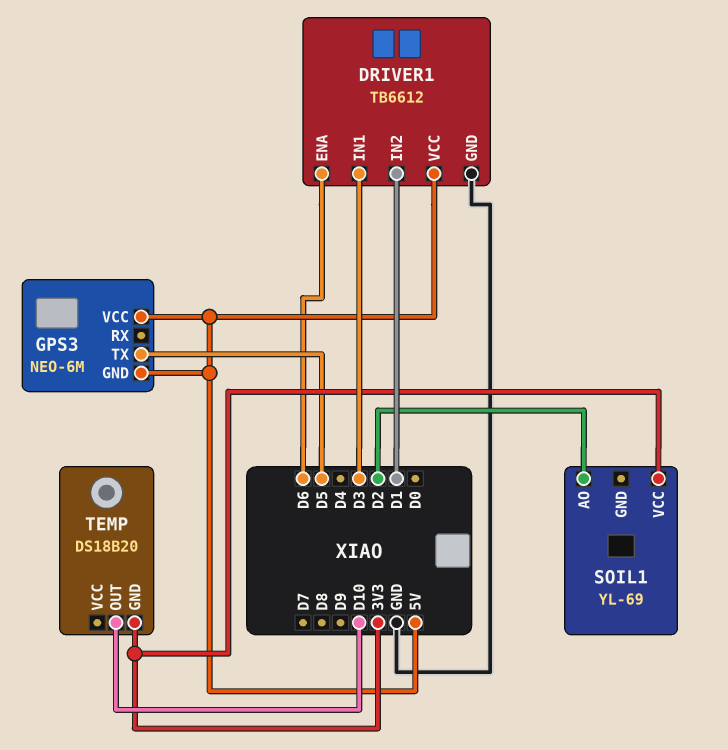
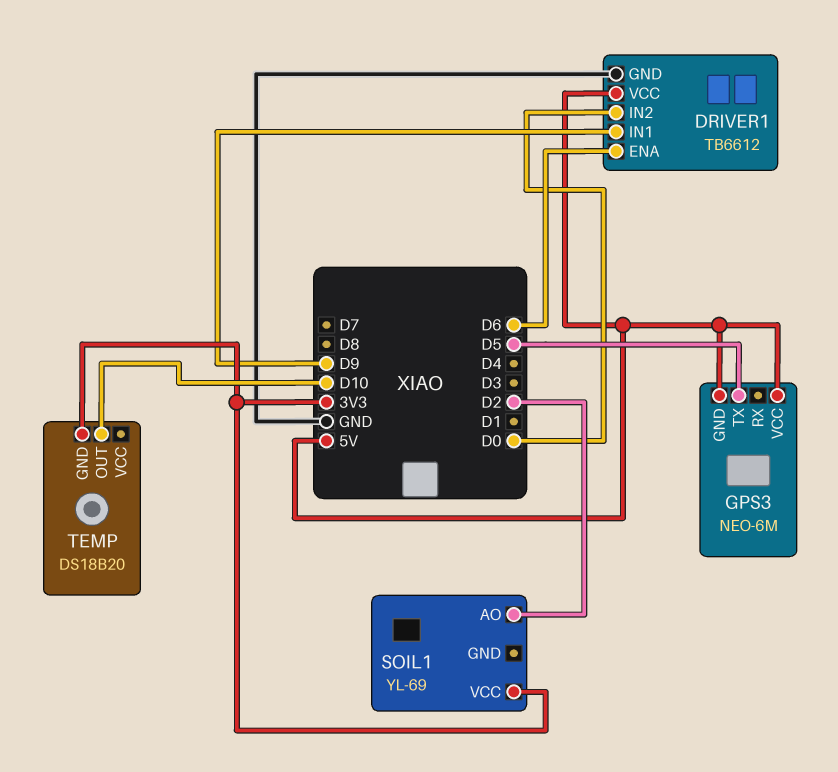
DRIVER1 pin IN1: D3 -> D9
DRIVER1 pin IN2: D1 -> D0

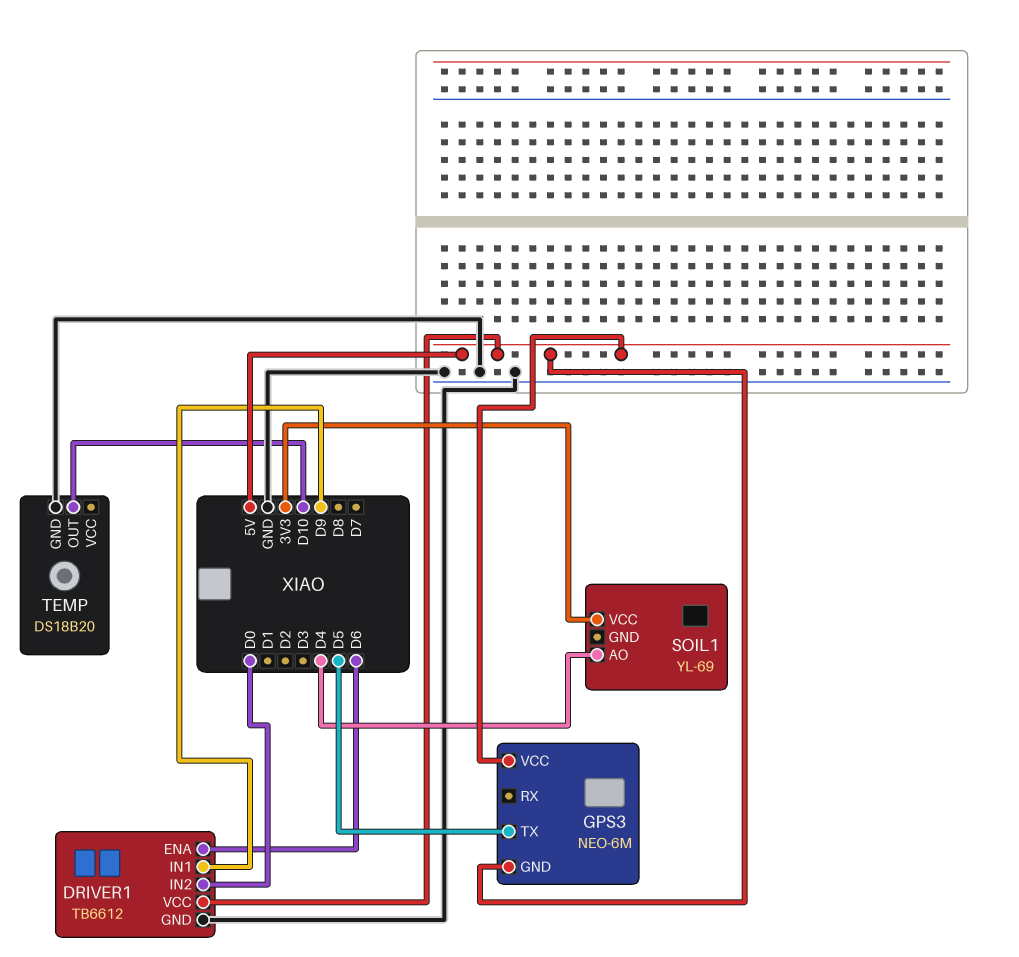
SOIL1 pin AO: D2 -> D4
TEMP pin GND: 3V3 -> GND

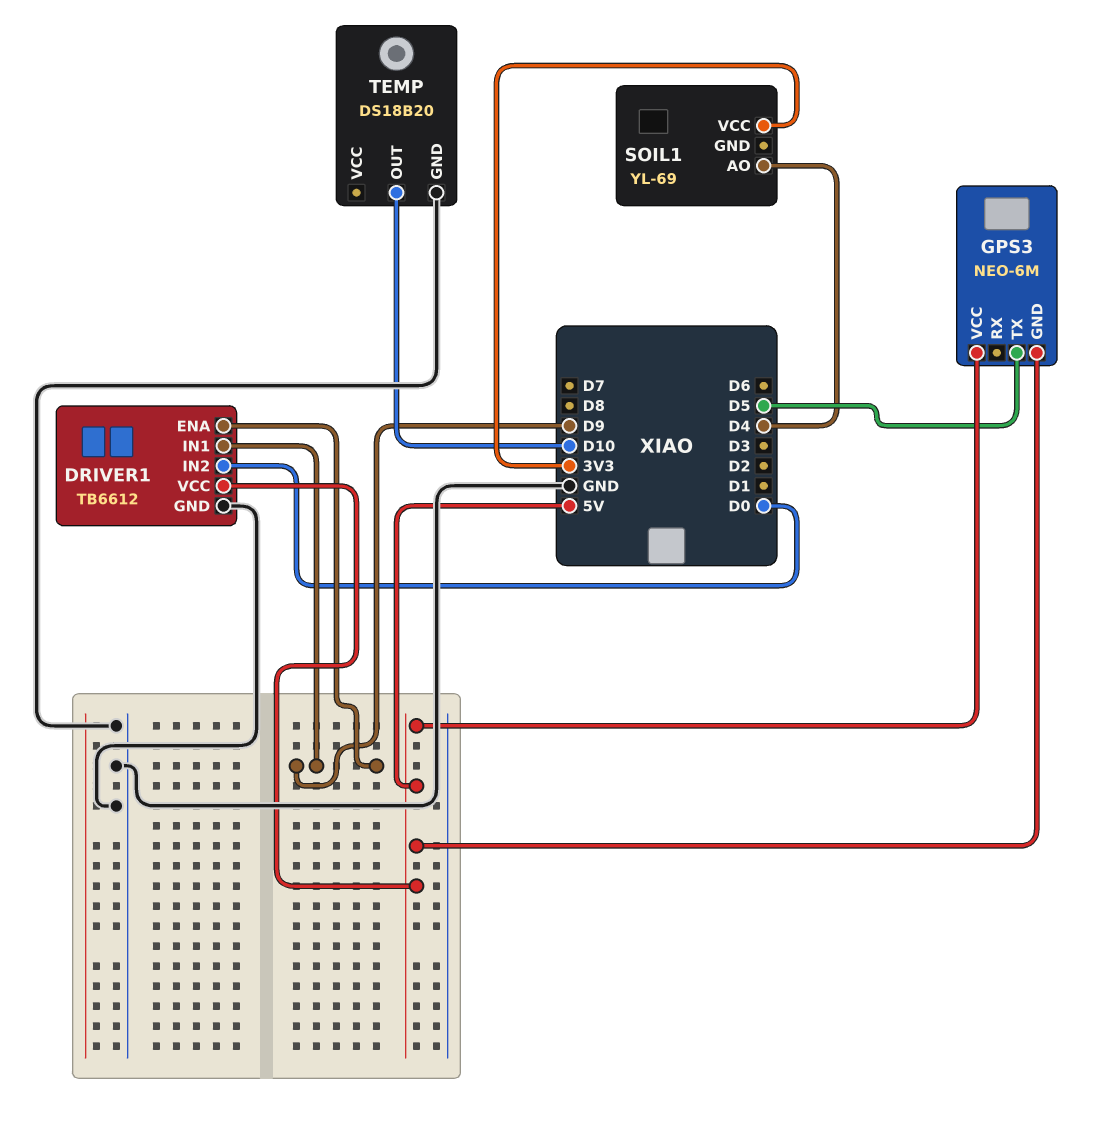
DRIVER1 pin ENA: D6 -> D9

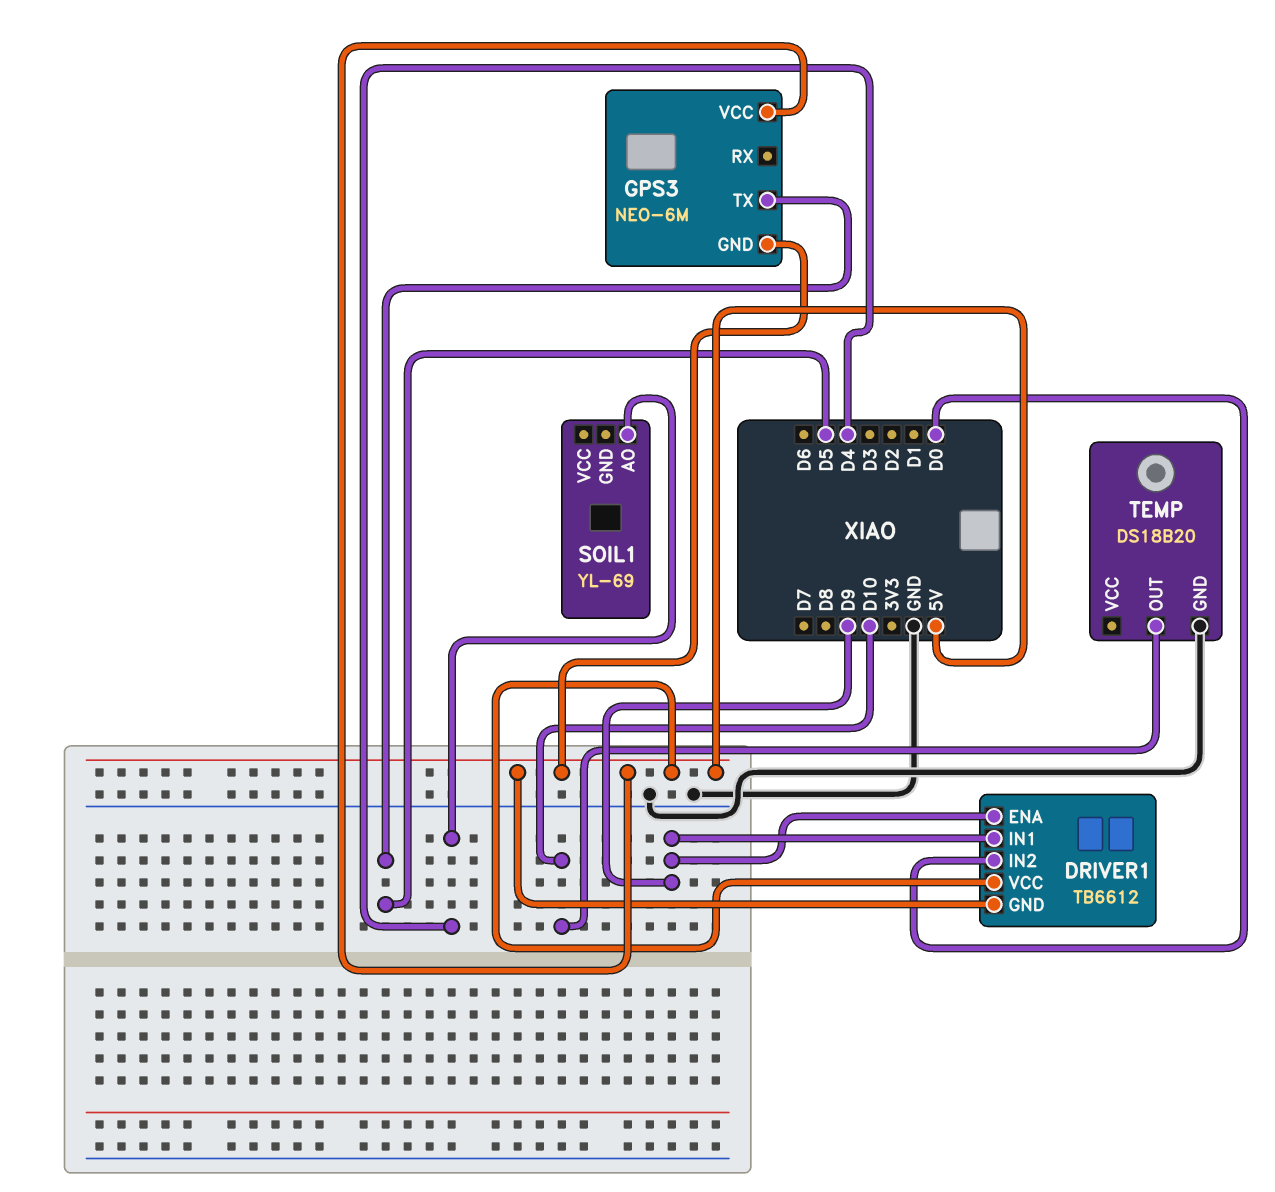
DRIVER1 pin GND: GND -> 5V
SOIL1 pin VCC: 3V3 -> none

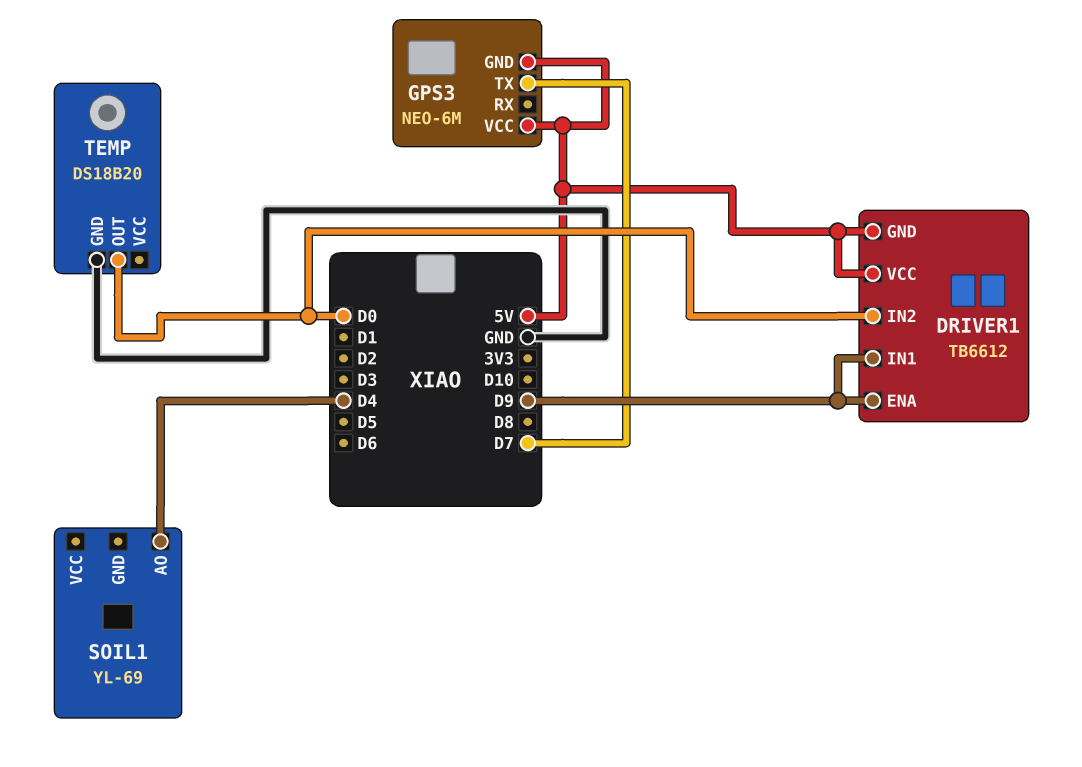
GPS3 pin TX: D5 -> D7
TEMP pin OUT: D10 -> D0

